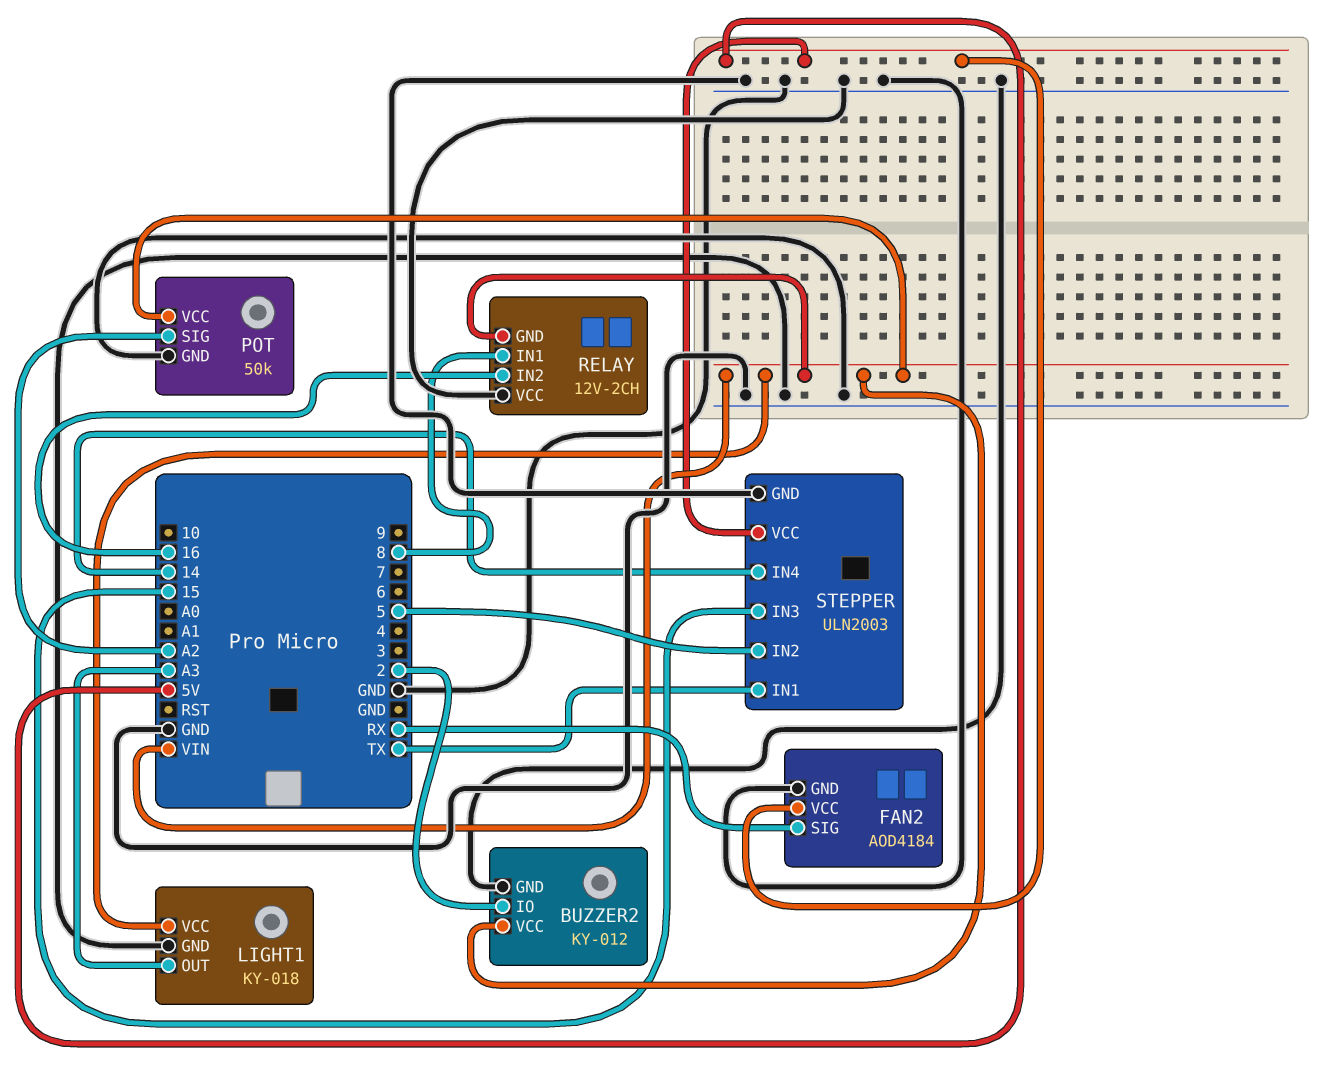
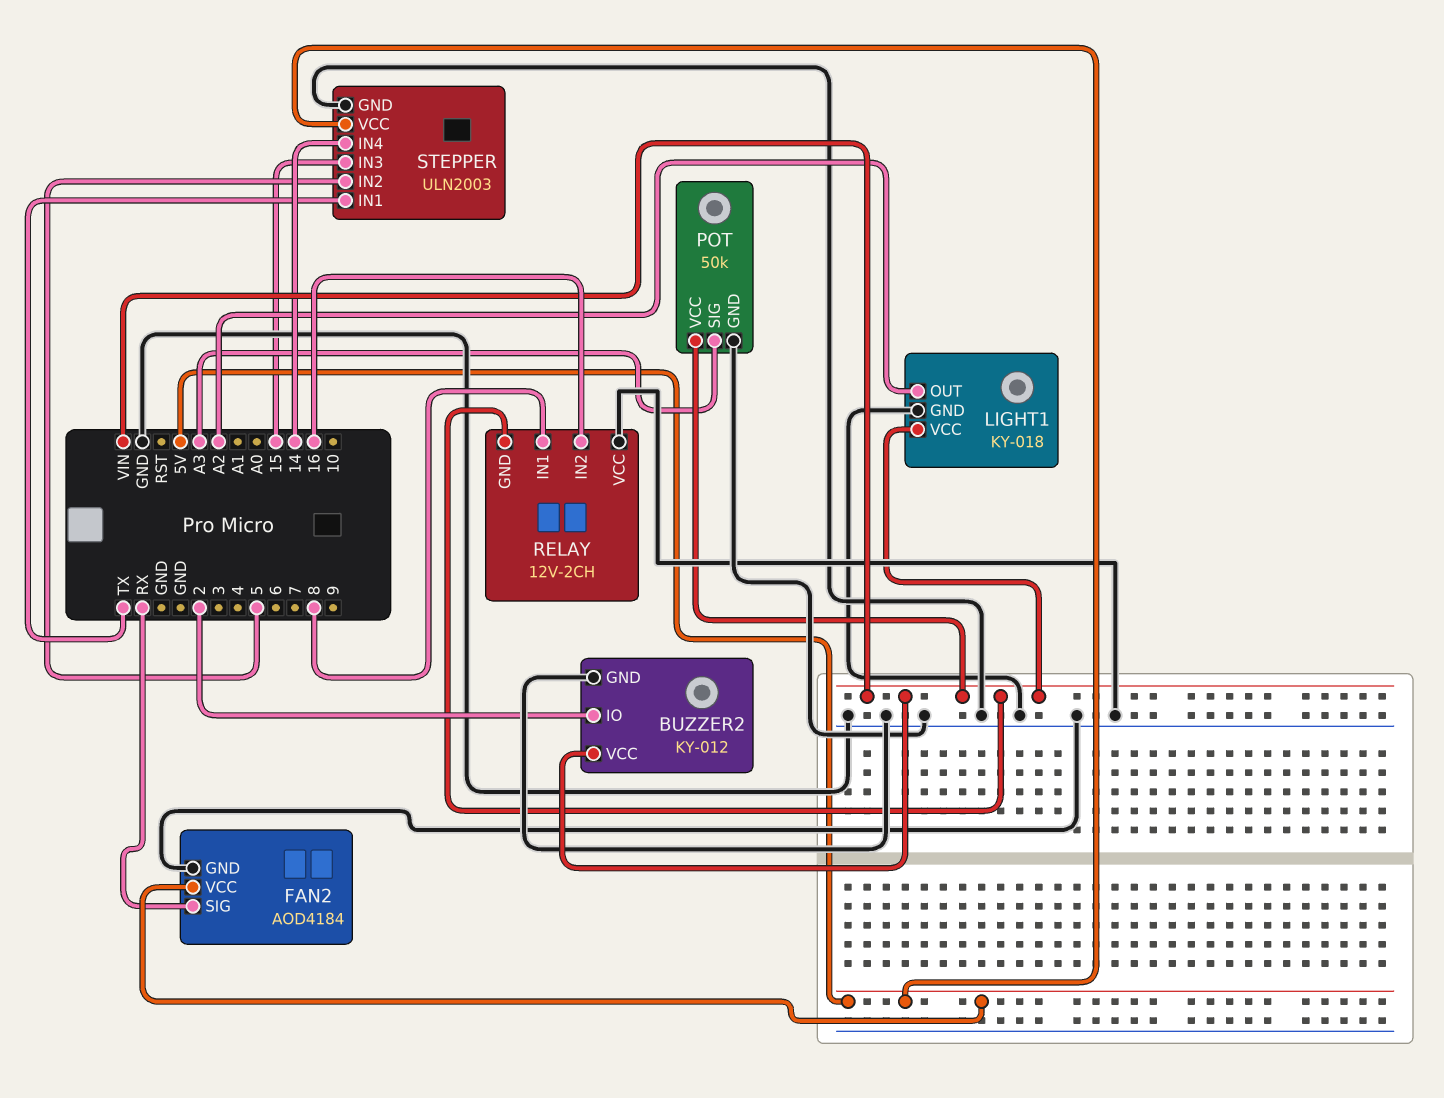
LIGHT1 pin OUT: A3 -> A2
POT pin SIG: A2 -> A3

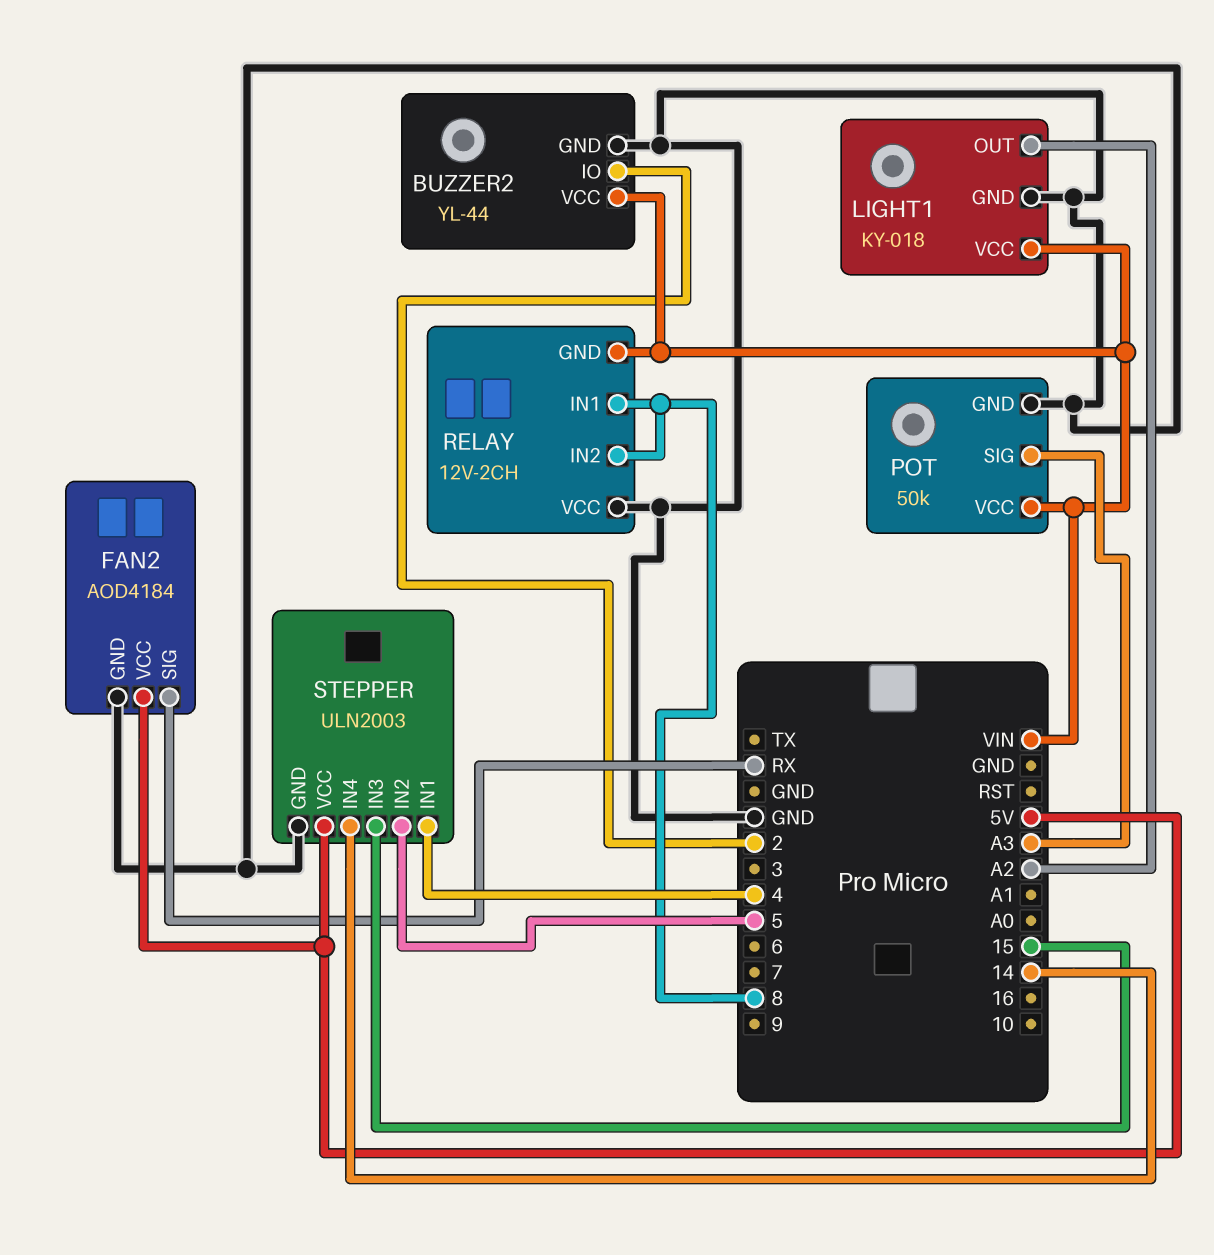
BUZZER2: KY-012 -> YL-44
RELAY pin IN2: 16 -> 8
STEPPER pin IN1: TX -> 4

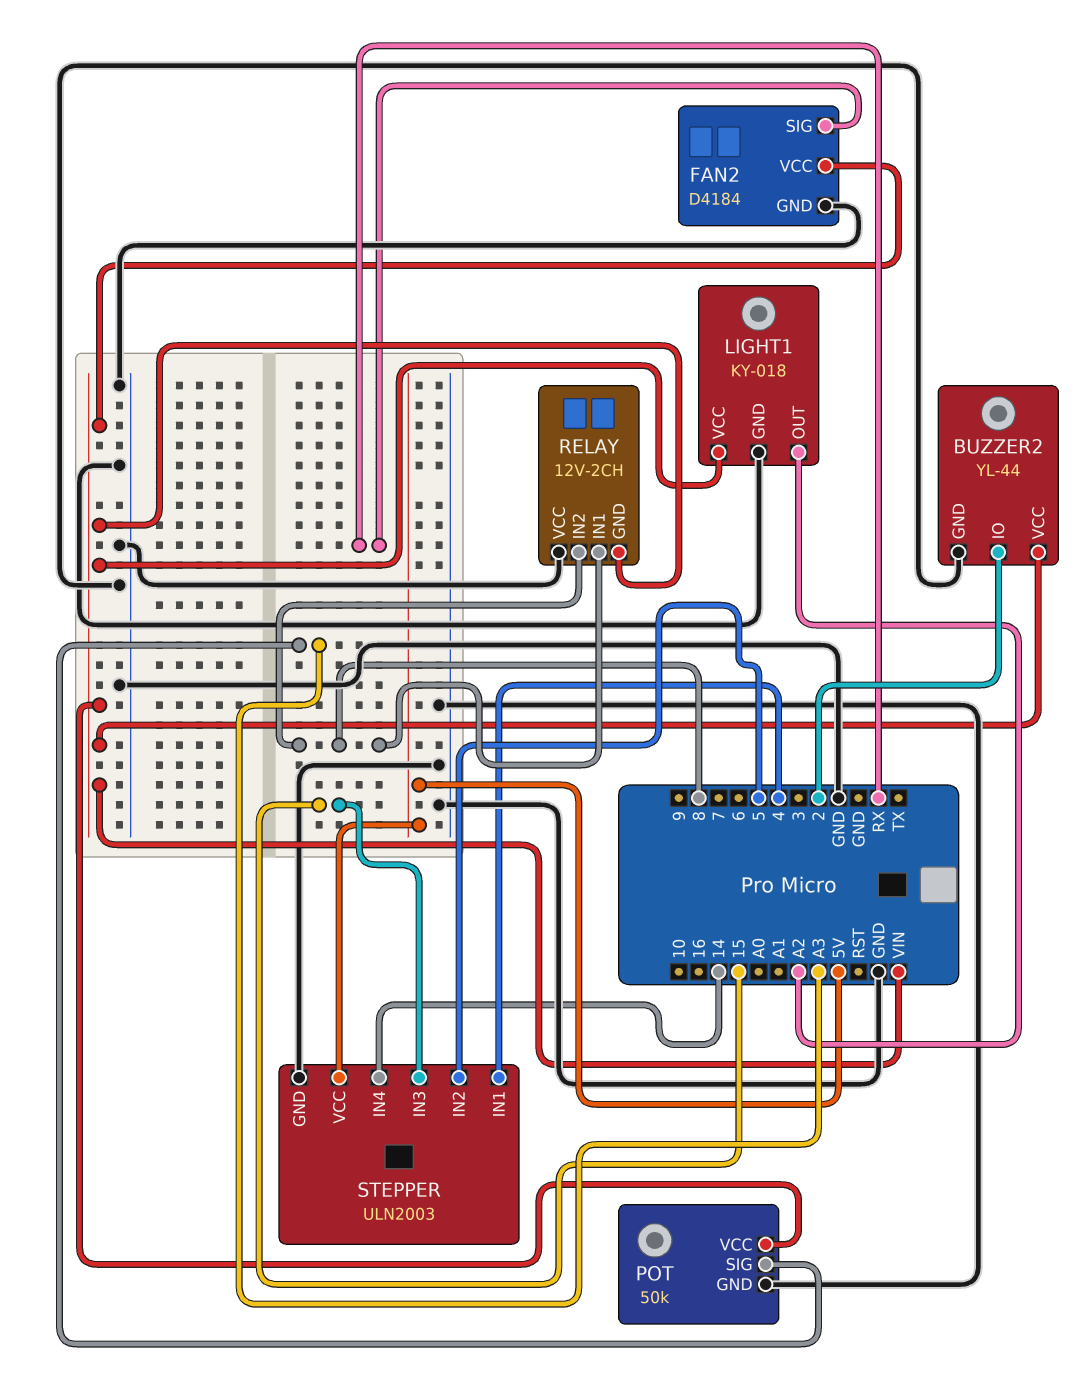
FAN2: AOD4184 -> D4184
FAN2 pin VCC: 5V -> VIN

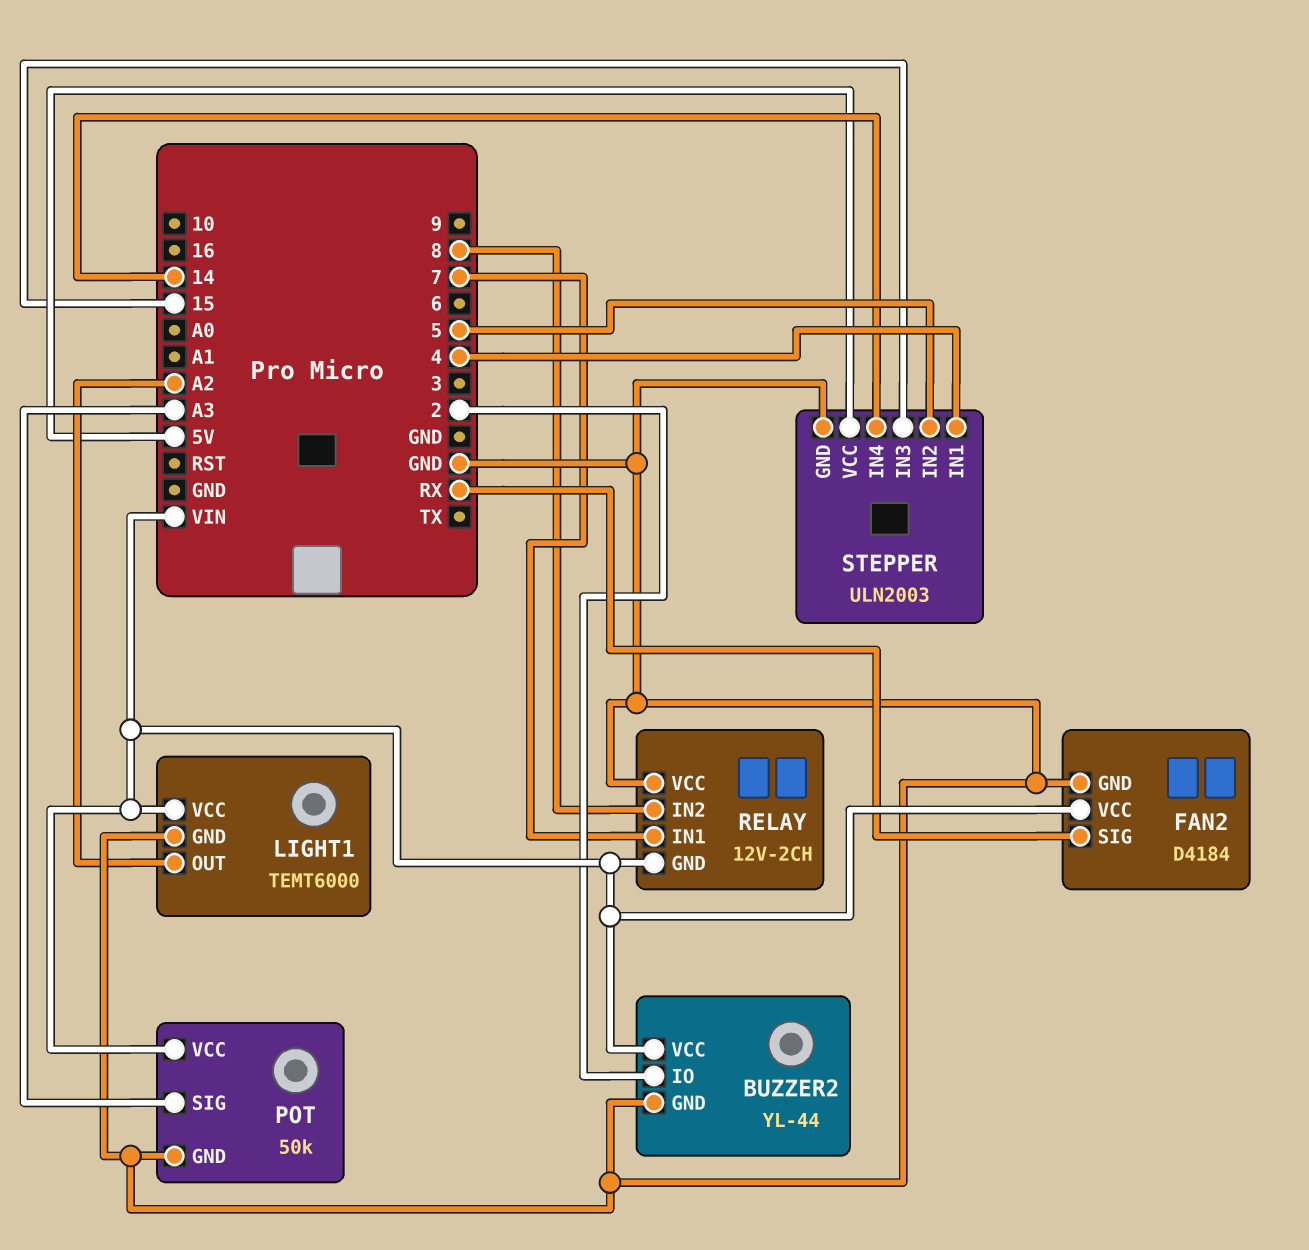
LIGHT1: KY-018 -> TEMT6000
RELAY pin IN1: 8 -> 7

